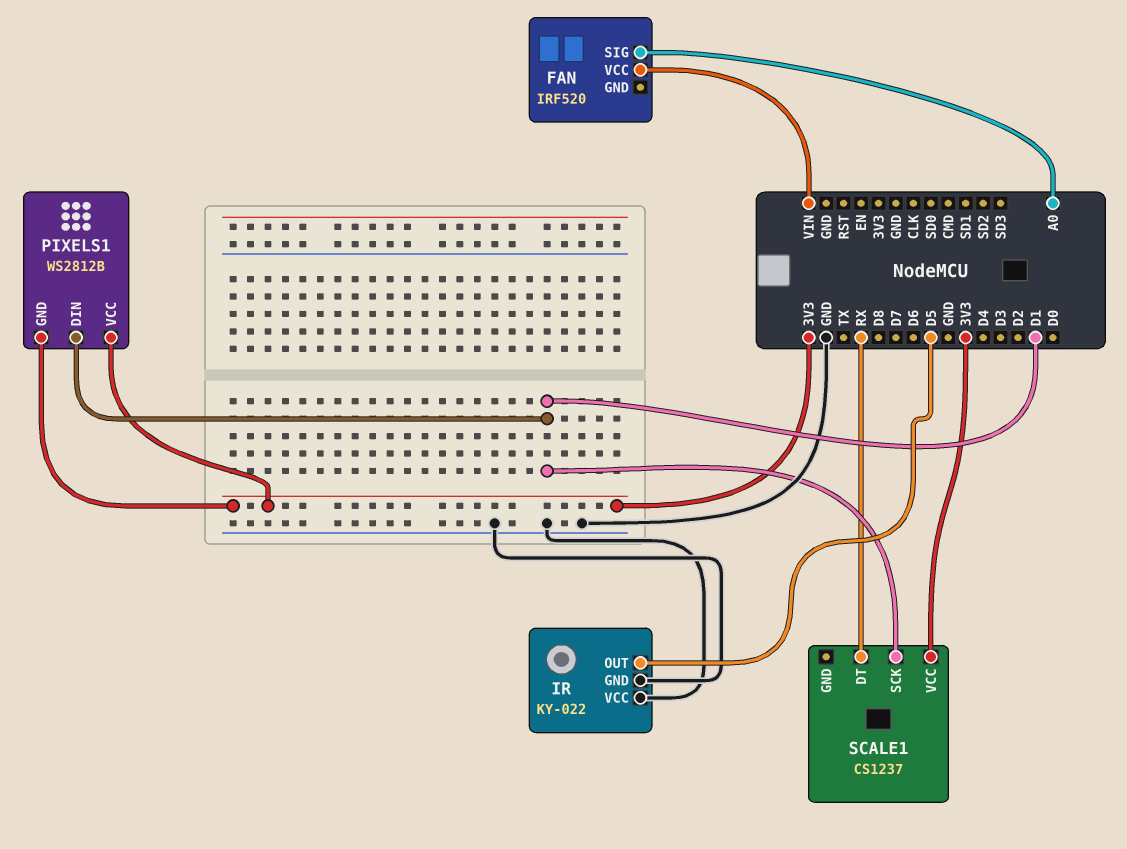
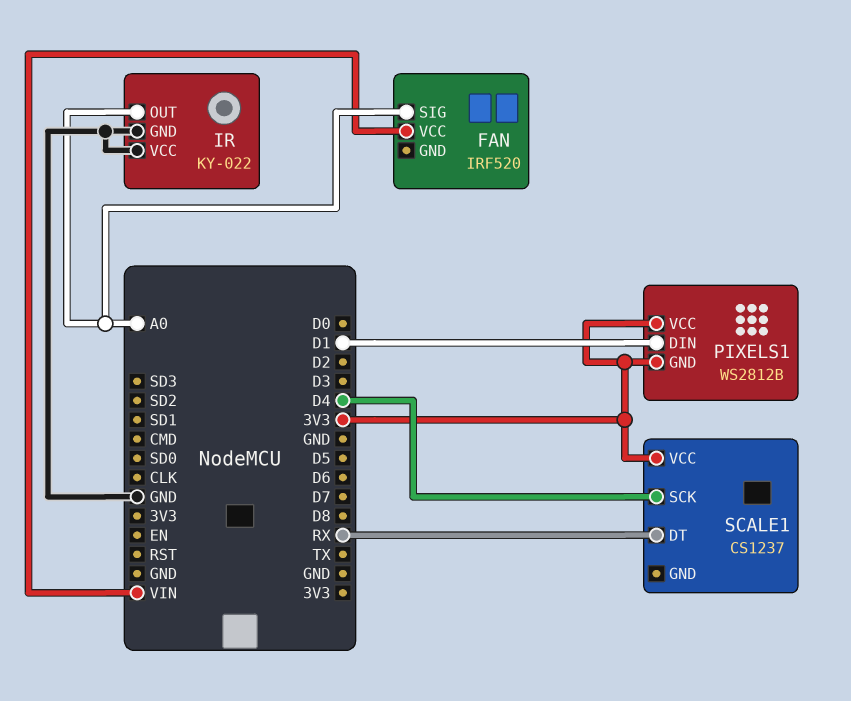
IR pin OUT: D5 -> A0
SCALE1 pin SCK: D1 -> D4

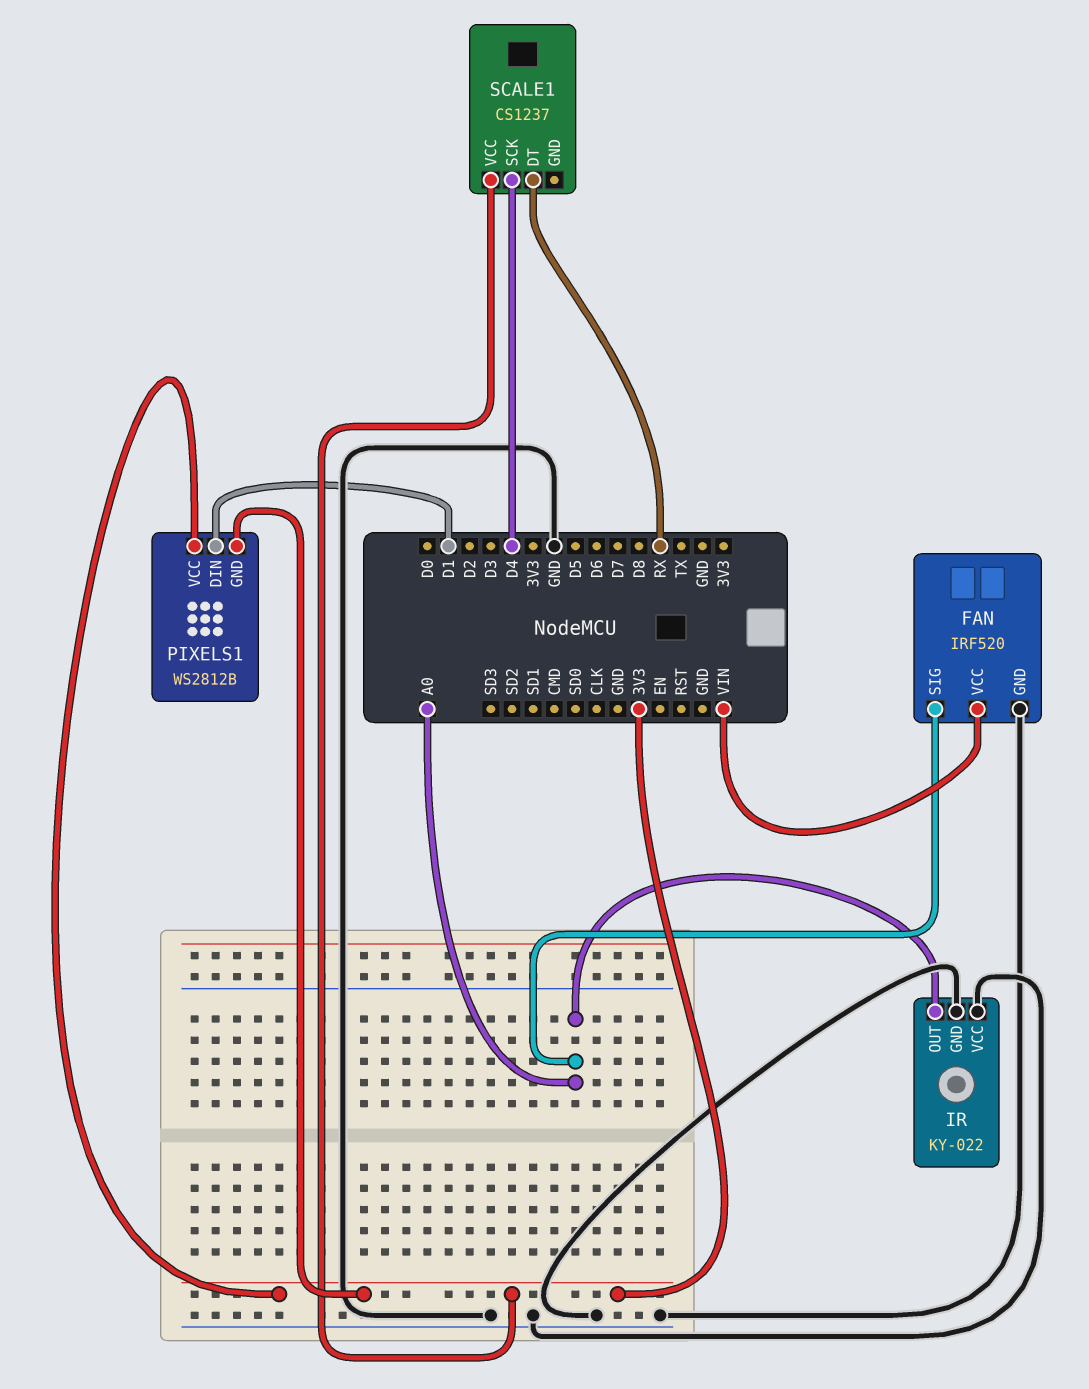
FAN pin GND: none -> GND

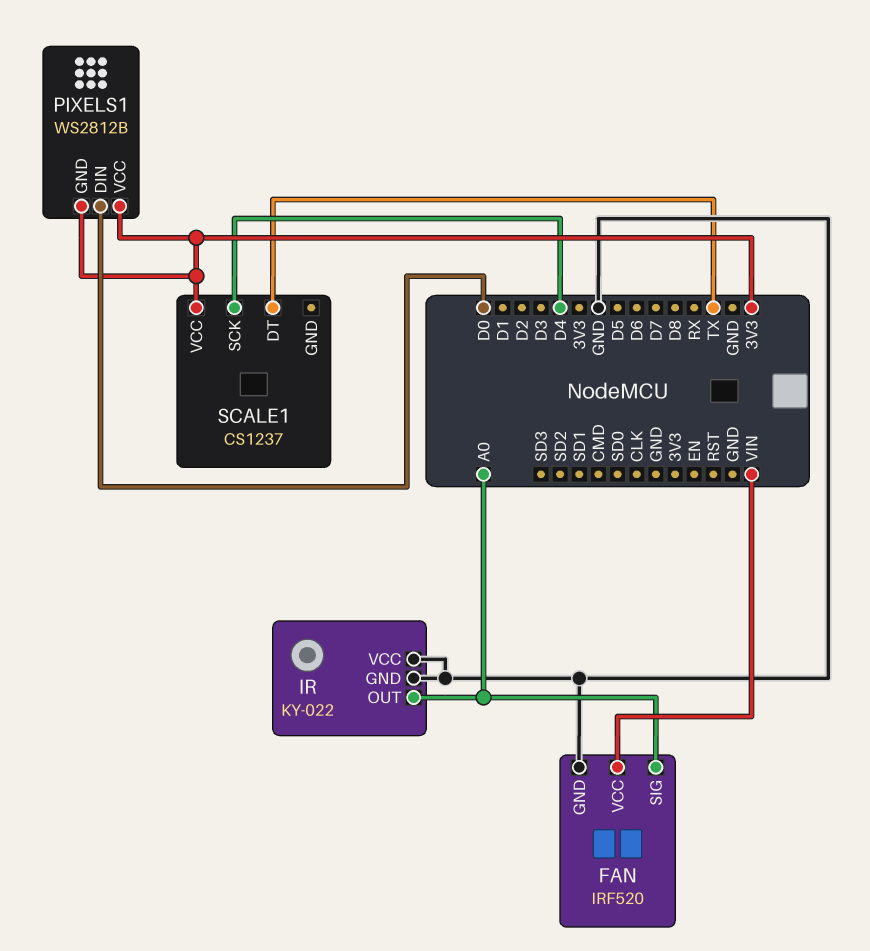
PIXELS1 pin DIN: D1 -> D0
SCALE1 pin DT: RX -> TX

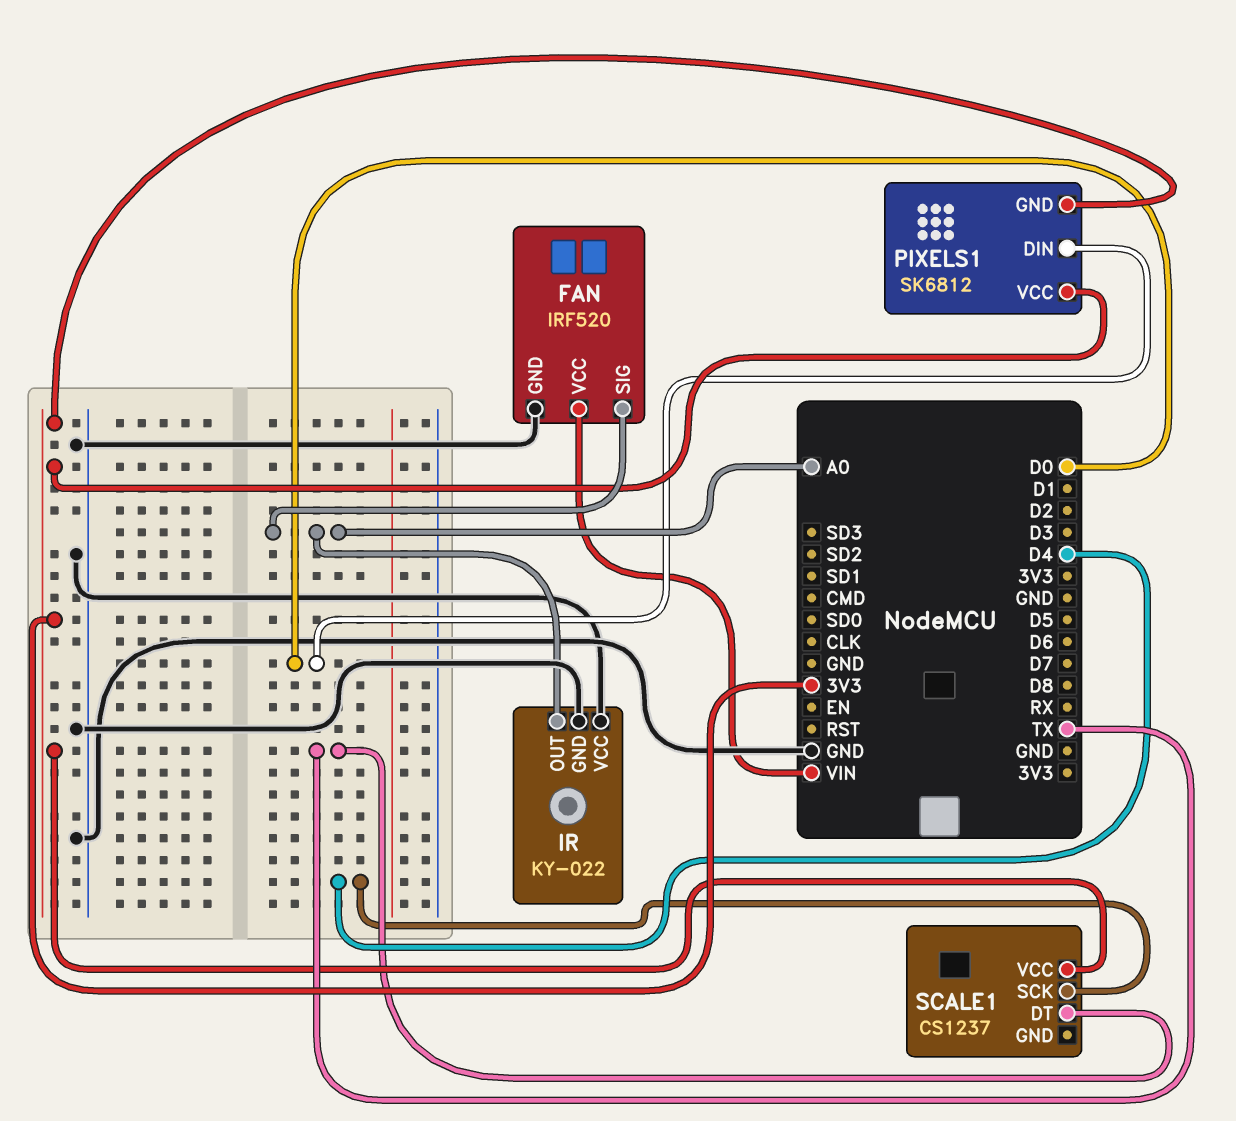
PIXELS1: WS2812B -> SK6812

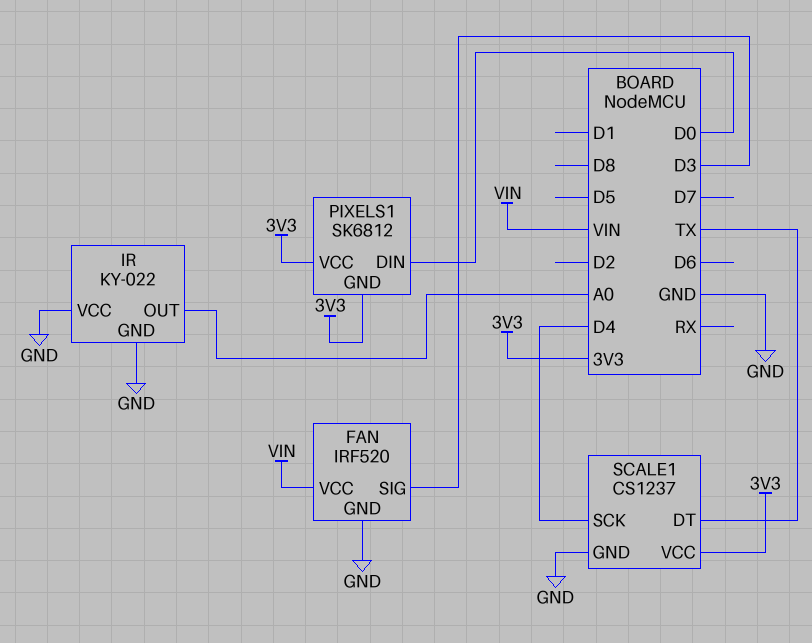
FAN pin SIG: A0 -> D3
SCALE1 pin GND: none -> GND

